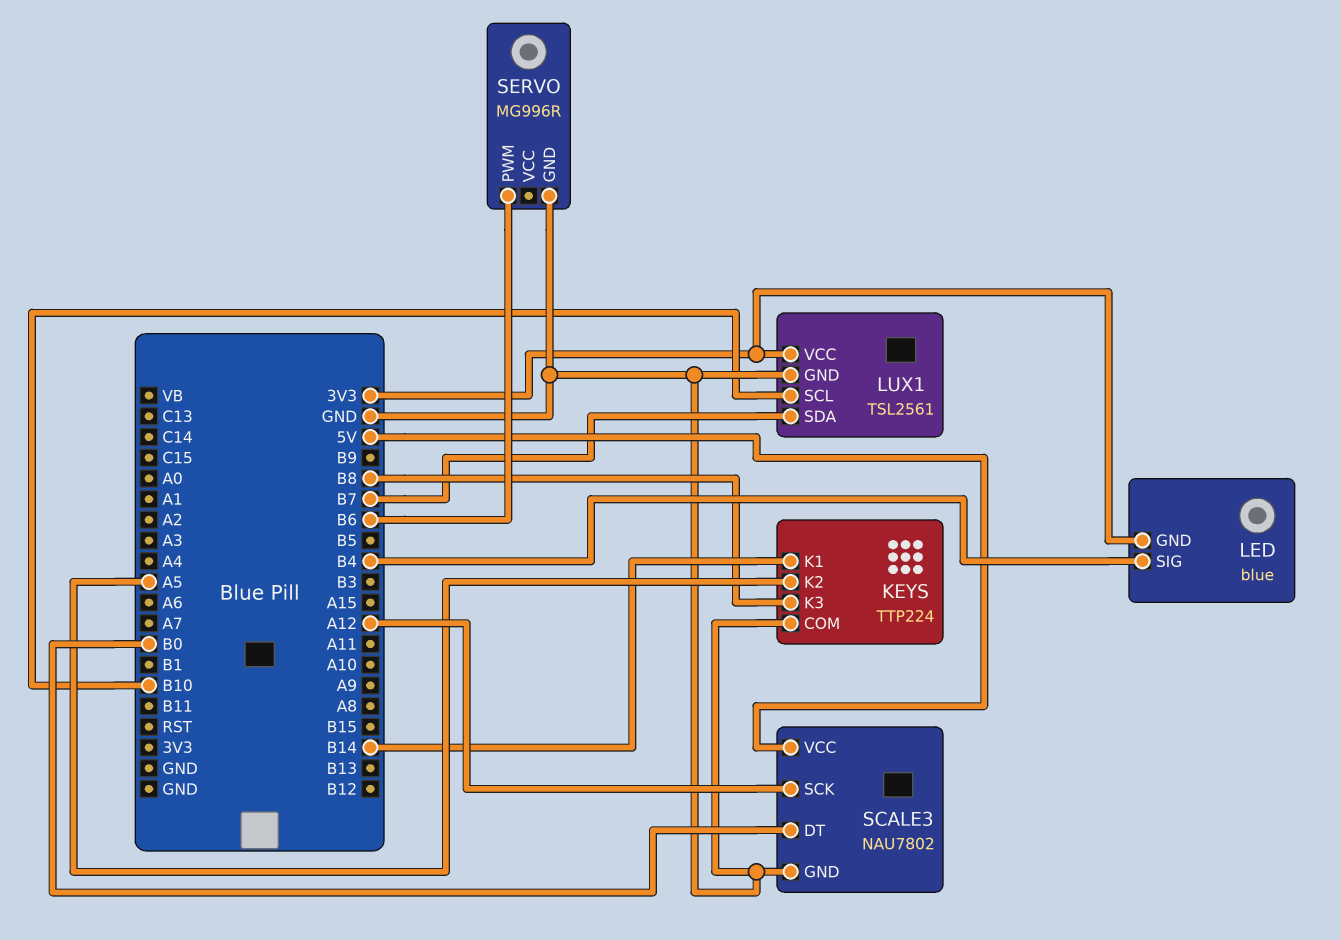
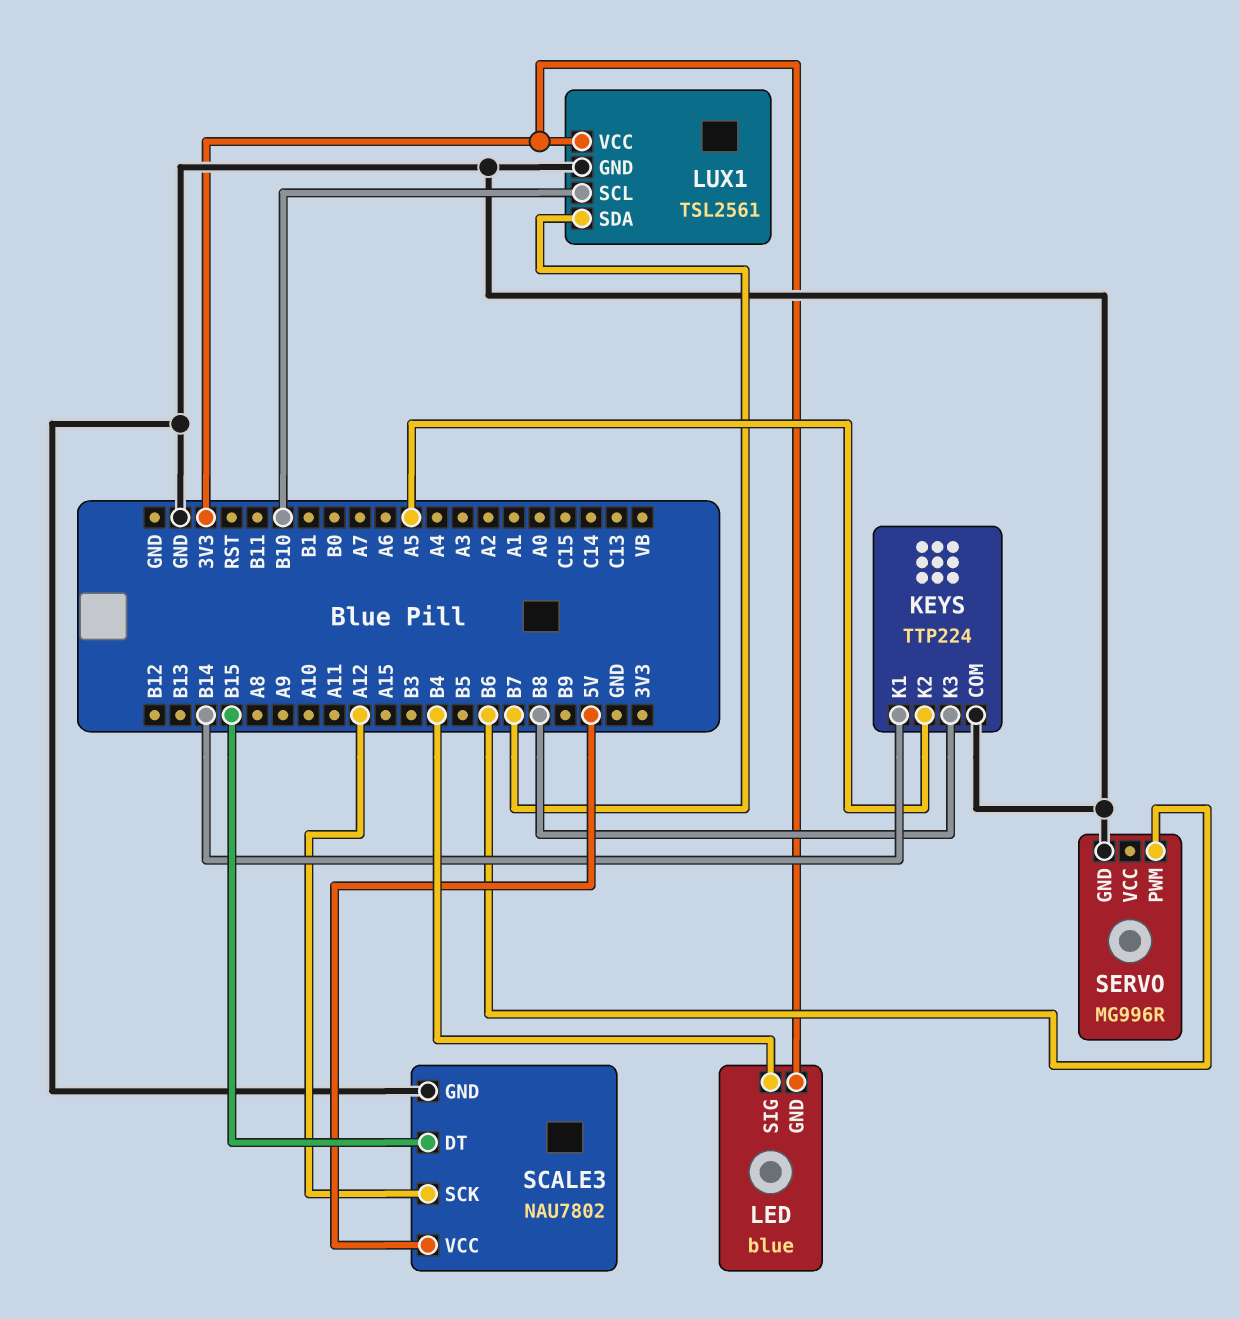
SCALE3 pin DT: B0 -> B15

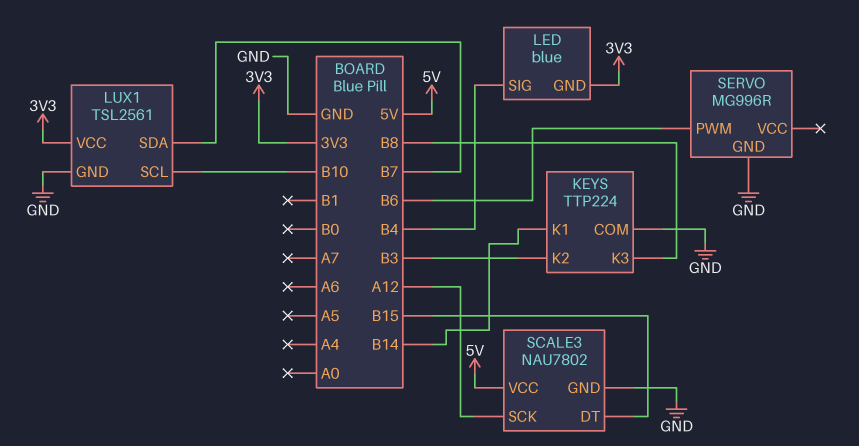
KEYS pin K2: A5 -> B3

